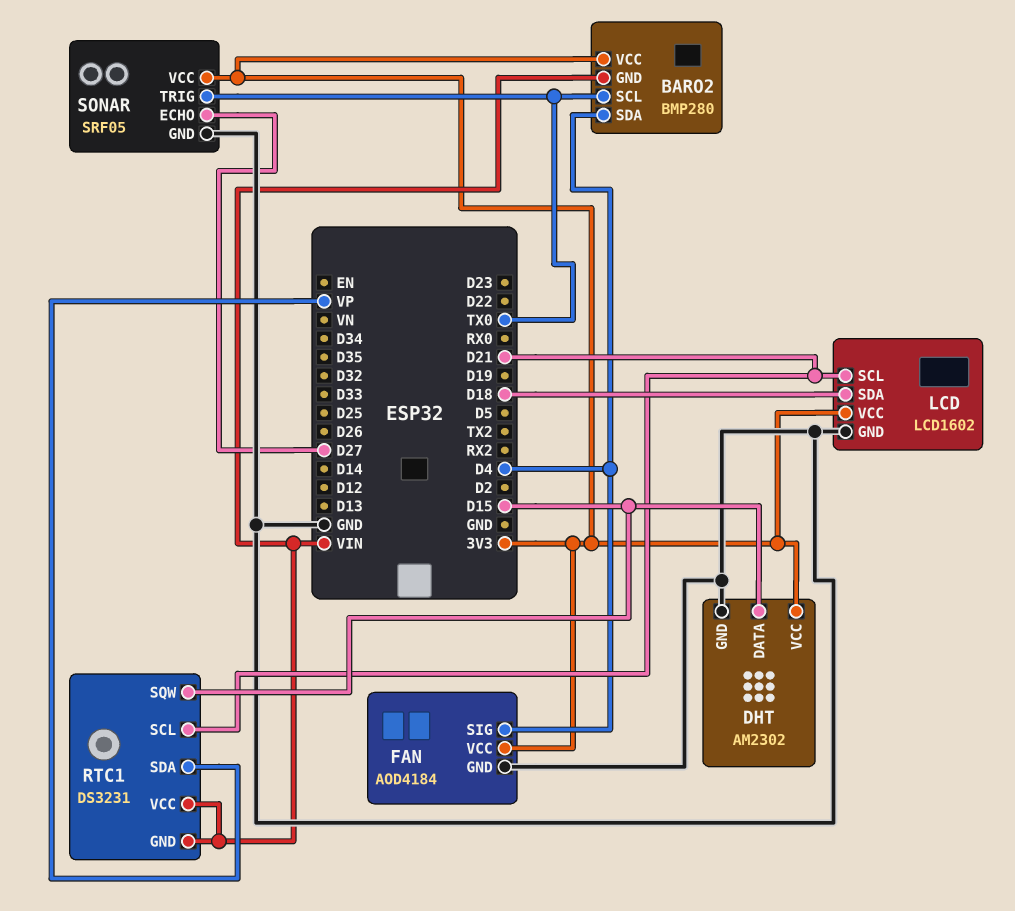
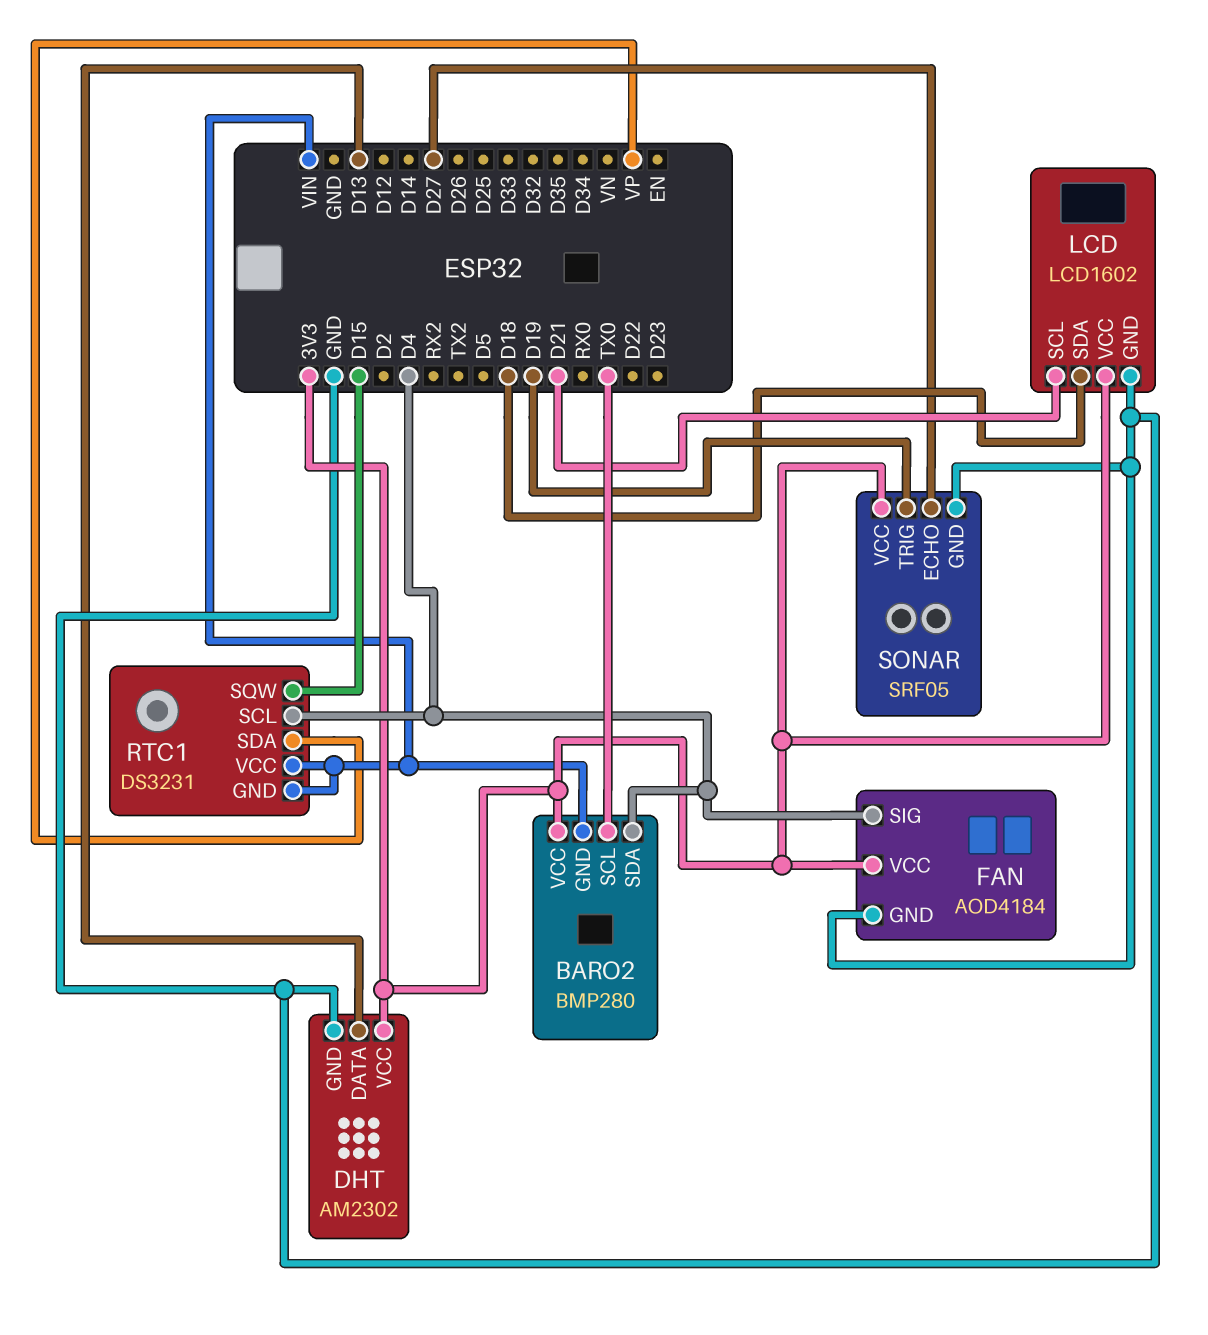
DHT pin DATA: D15 -> D13
RTC1 pin SCL: D21 -> D4
SONAR pin TRIG: TX0 -> D19

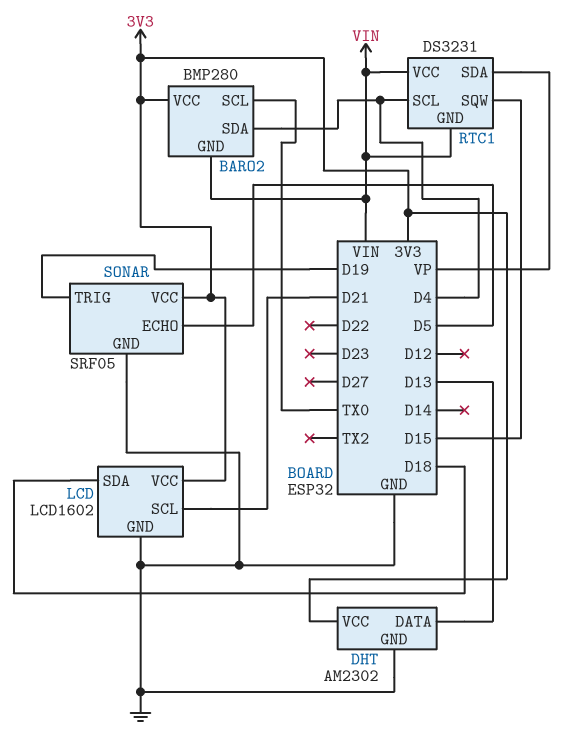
FAN: AOD4184 -> none
FAN pin GND: GND -> none
FAN pin SIG: D4 -> none
FAN pin VCC: 3V3 -> none
SONAR pin ECHO: D27 -> D5

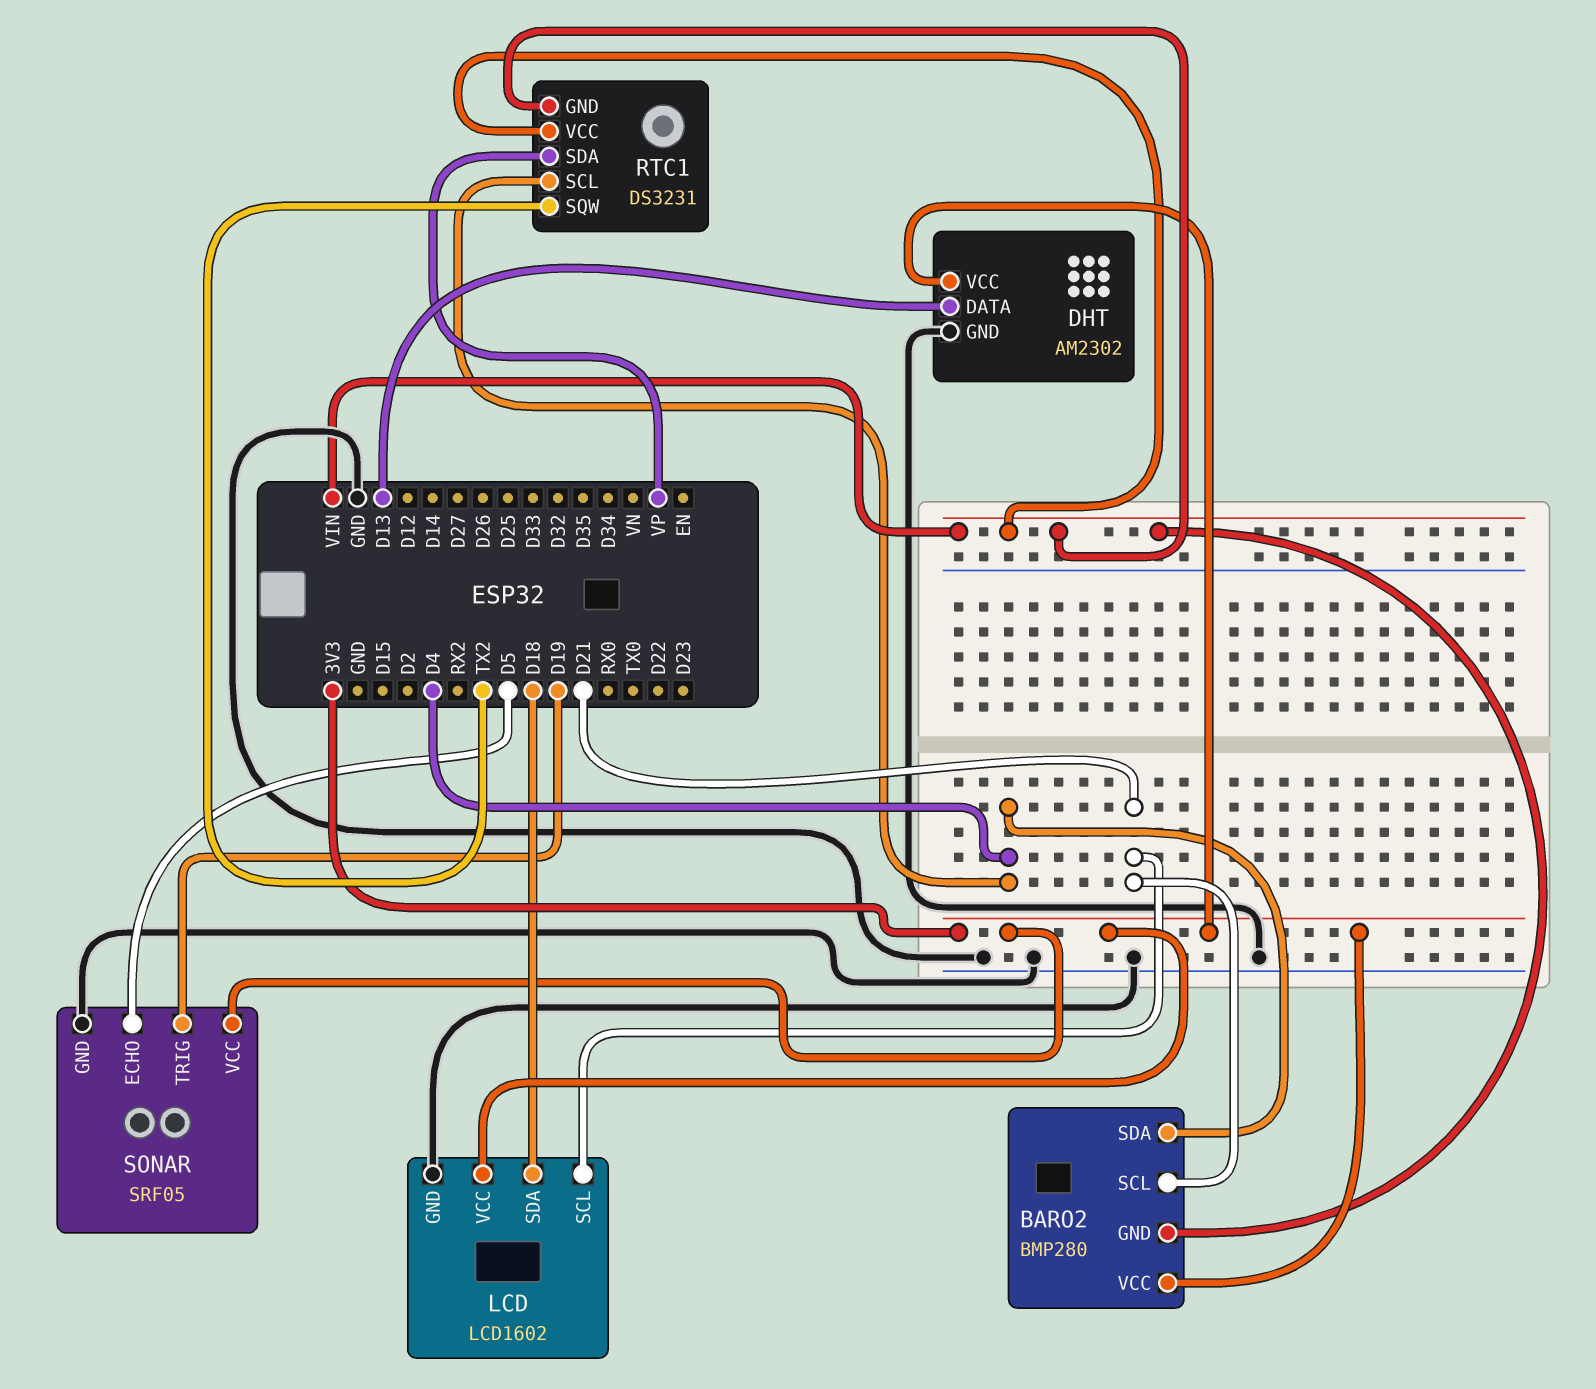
BARO2 pin SCL: TX0 -> D21
RTC1 pin SQW: D15 -> TX2

